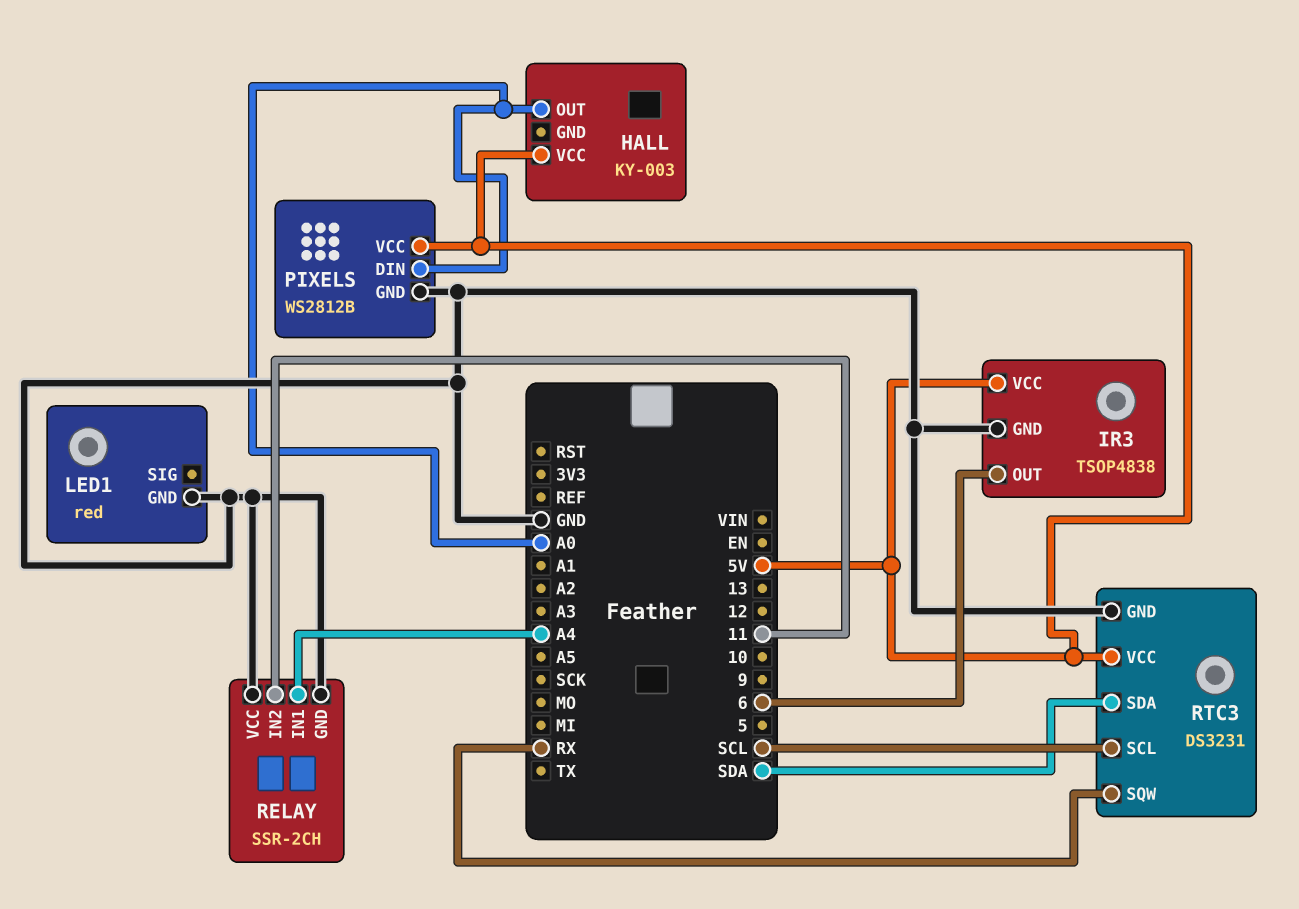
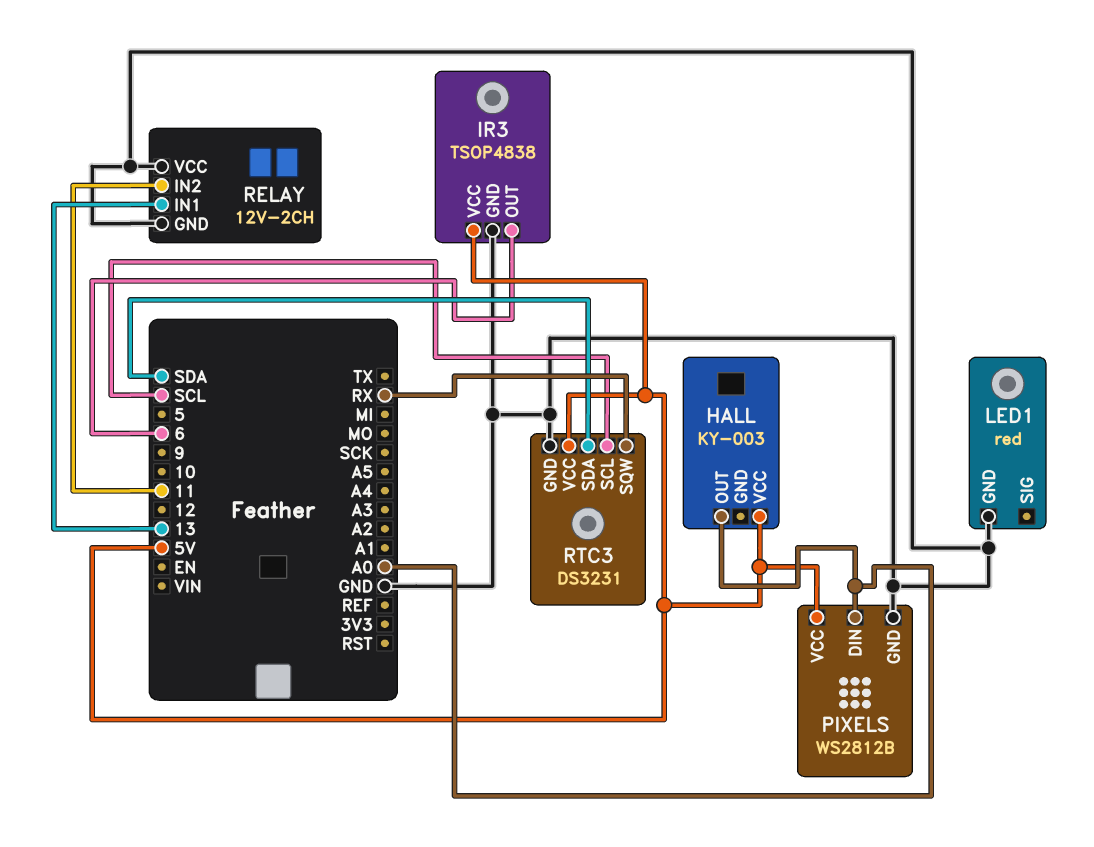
RELAY: SSR-2CH -> 12V-2CH
RELAY pin IN1: A4 -> 13

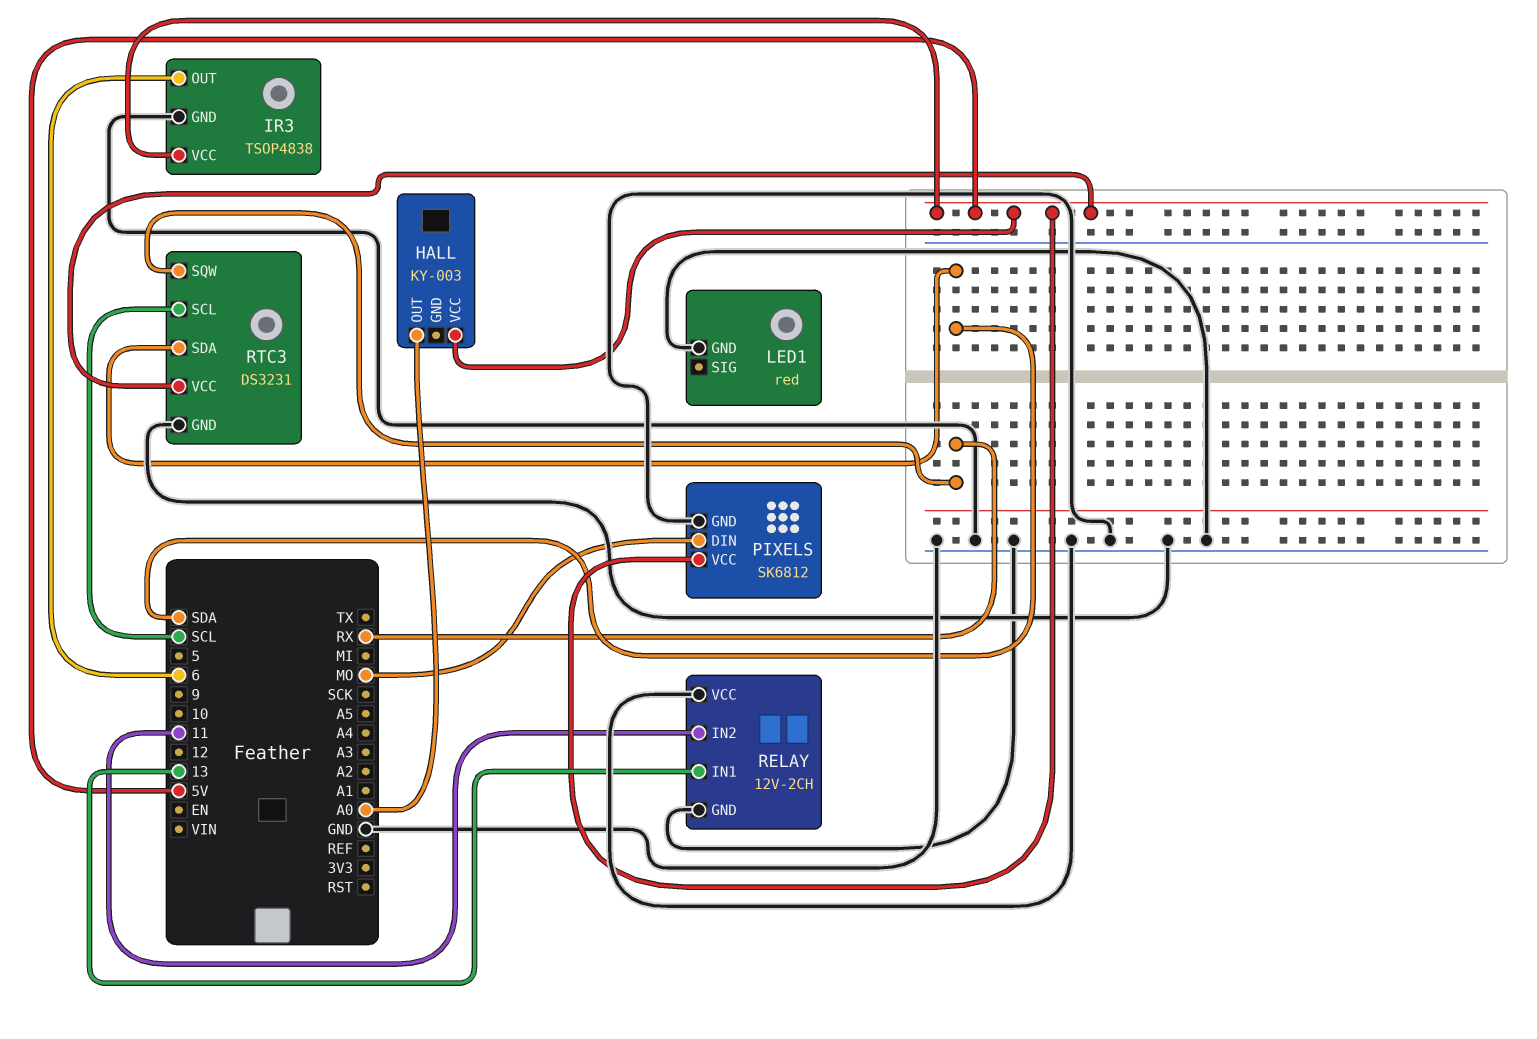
PIXELS: WS2812B -> SK6812
PIXELS pin DIN: A0 -> MO

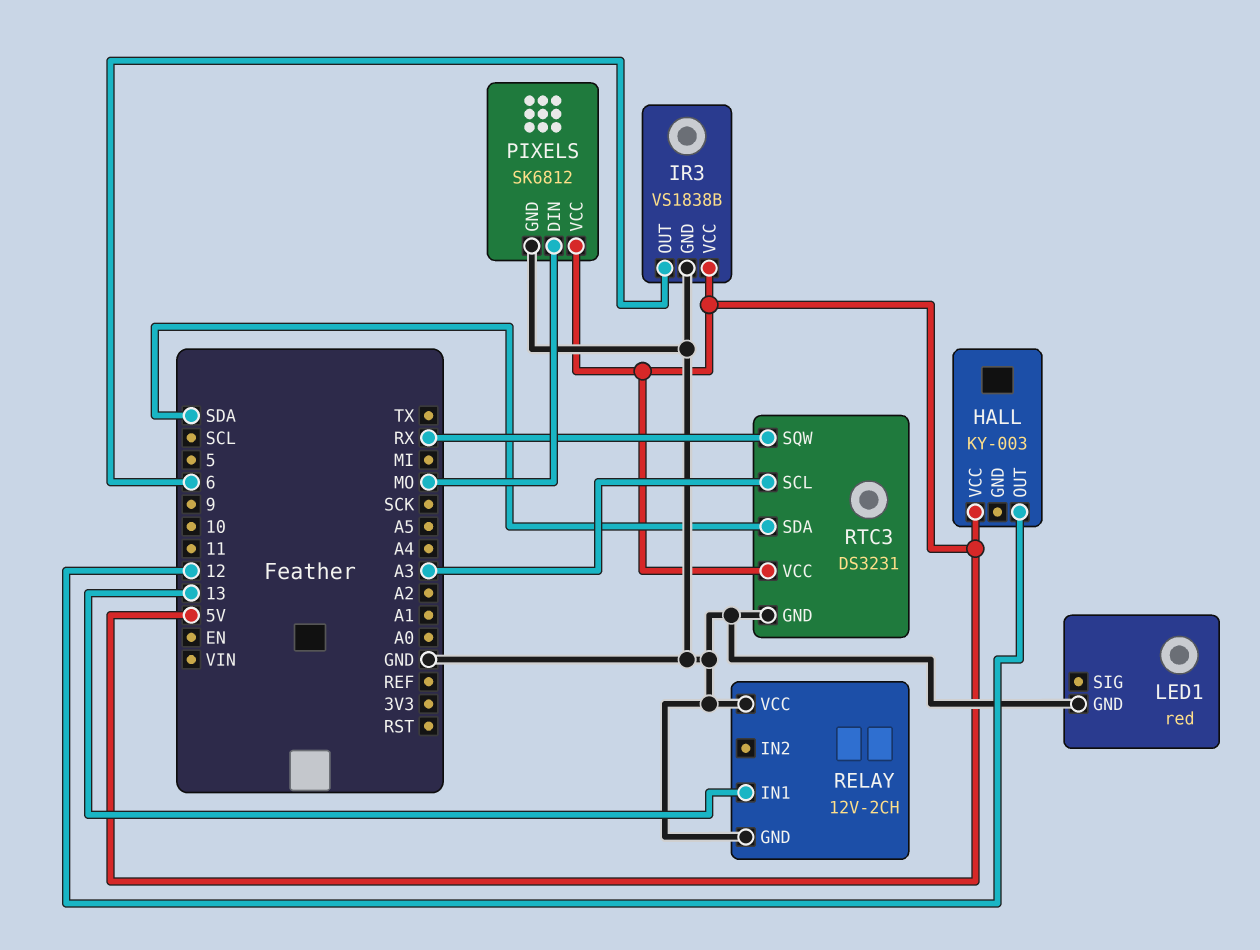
HALL pin OUT: A0 -> 12
IR3: TSOP4838 -> VS1838B
RELAY pin IN2: 11 -> none
RTC3 pin SCL: SCL -> A3

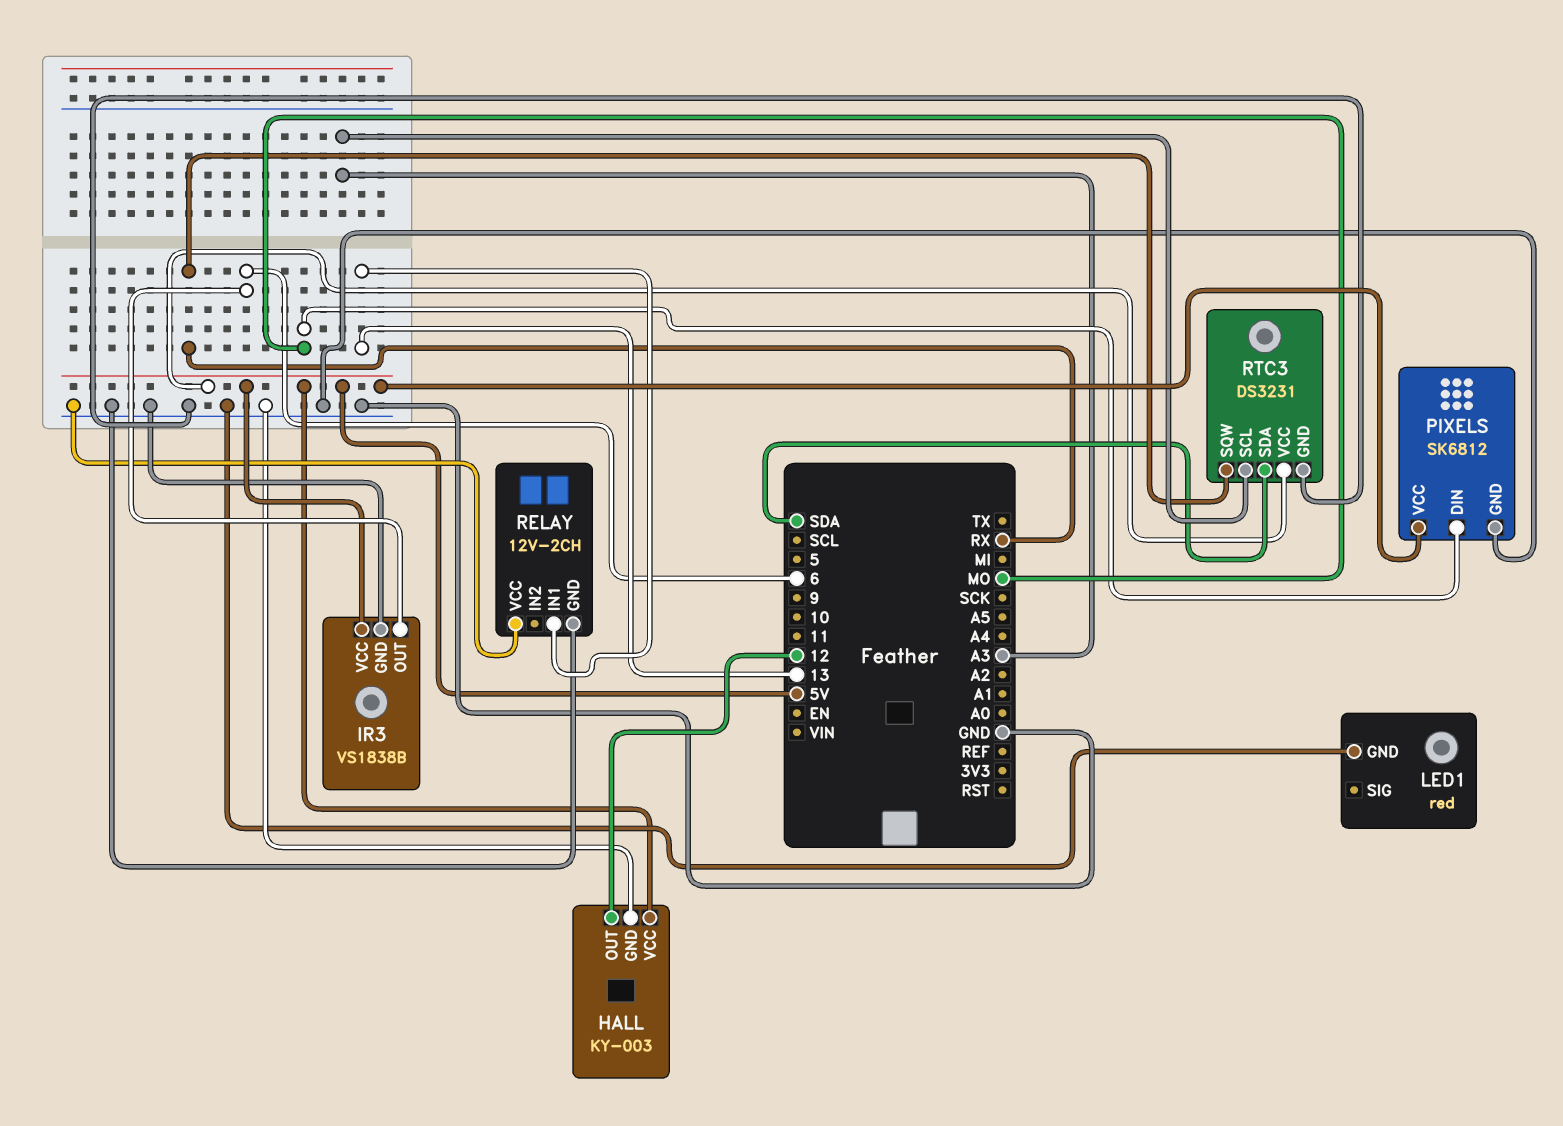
HALL pin GND: none -> GND

